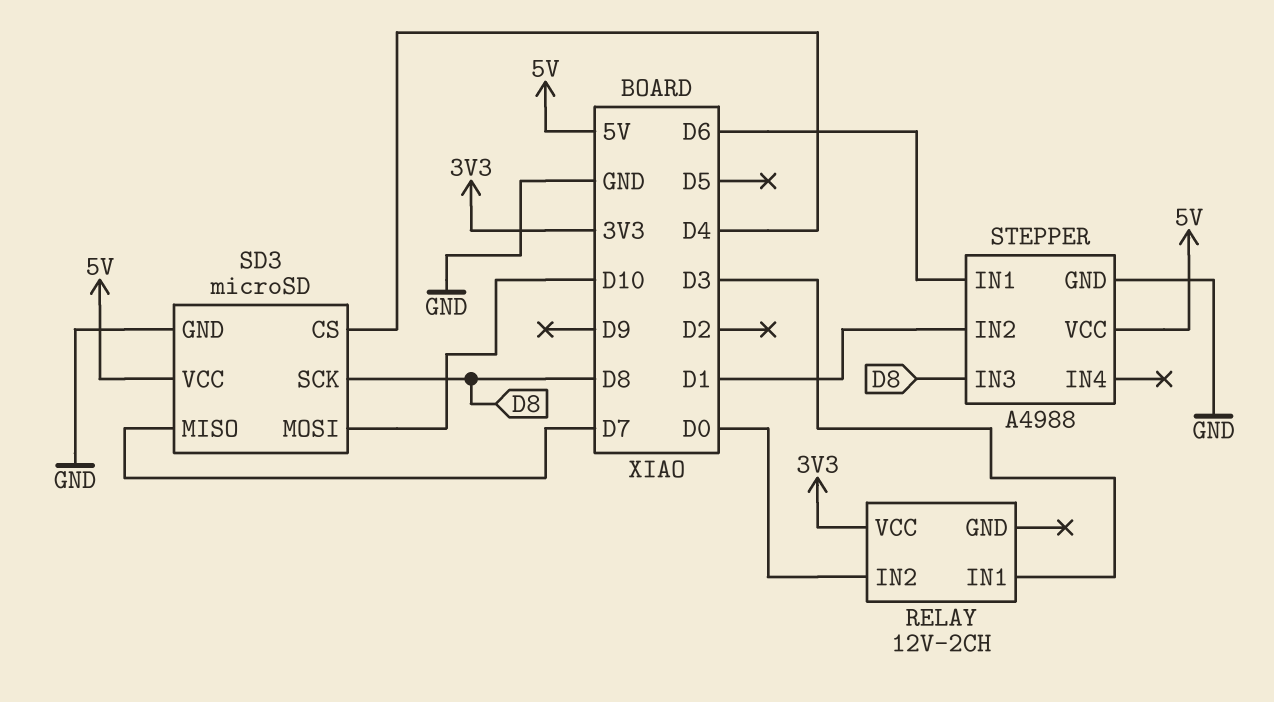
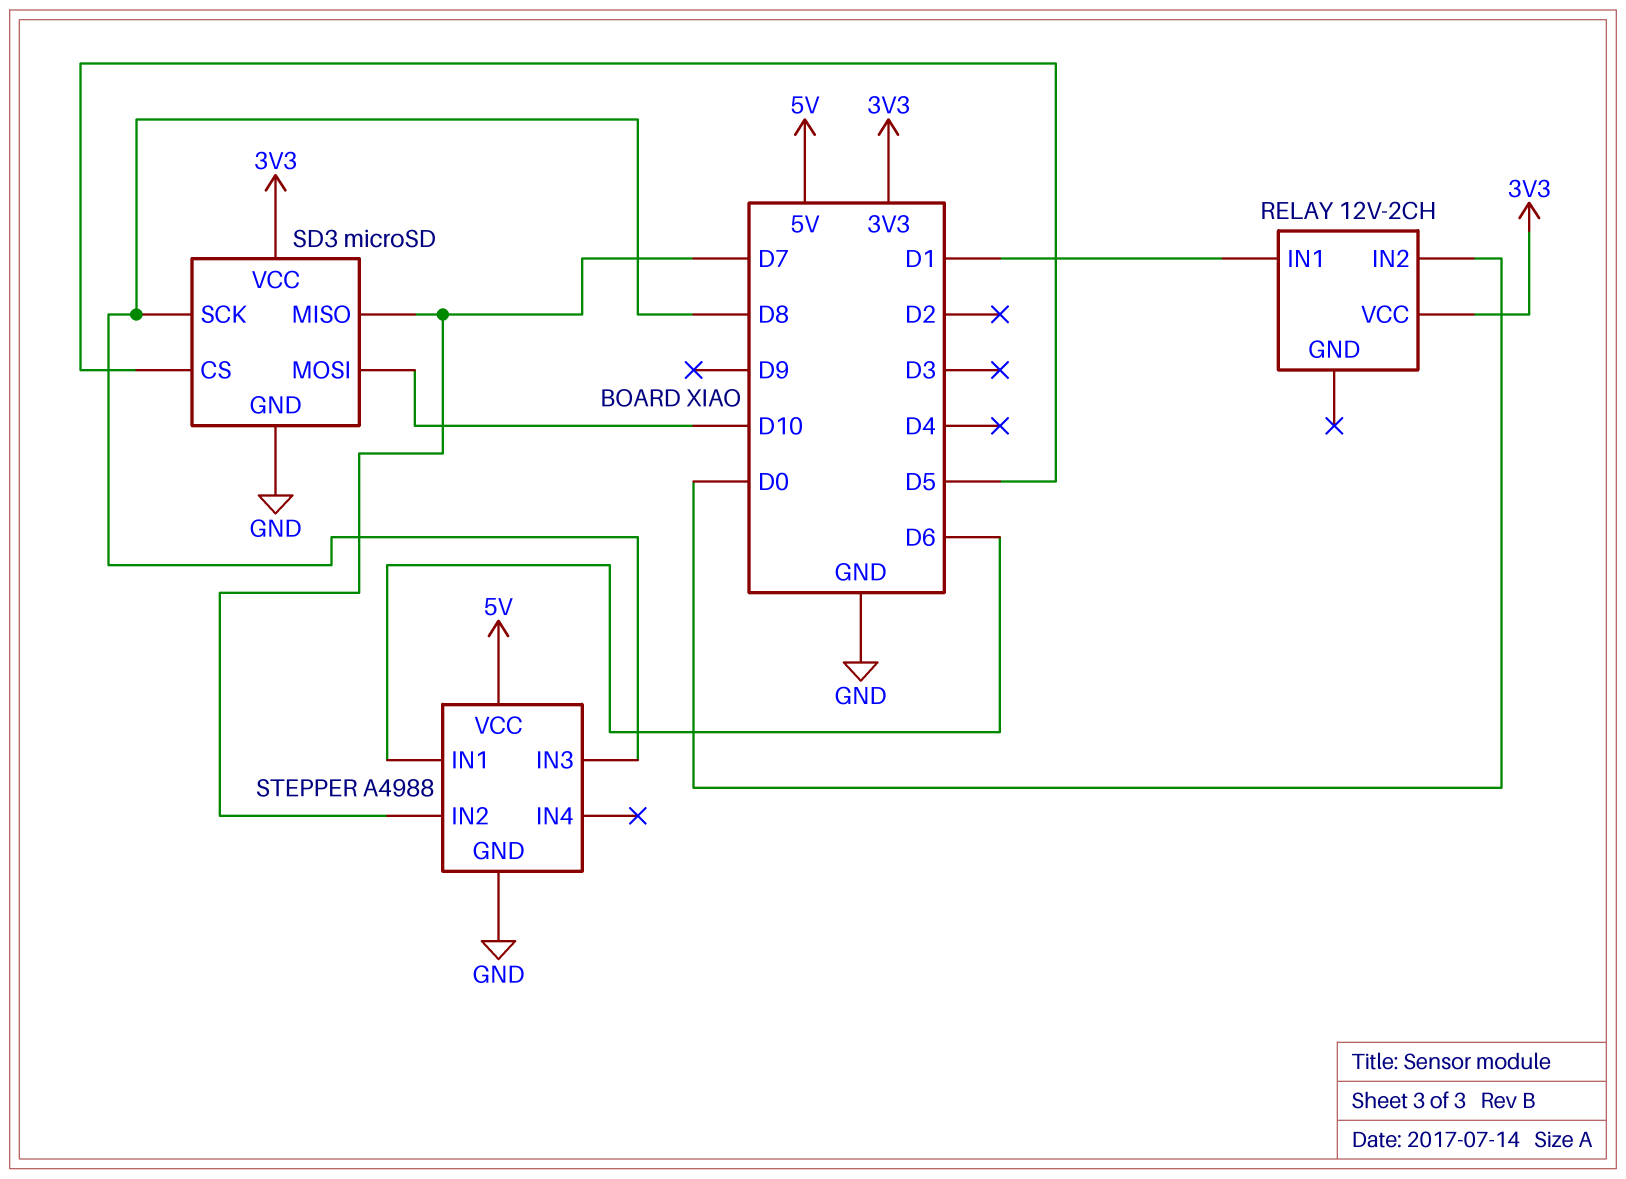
RELAY pin IN1: D3 -> D1
SD3 pin CS: D4 -> D5
SD3 pin VCC: 5V -> 3V3
STEPPER pin IN2: D1 -> D7

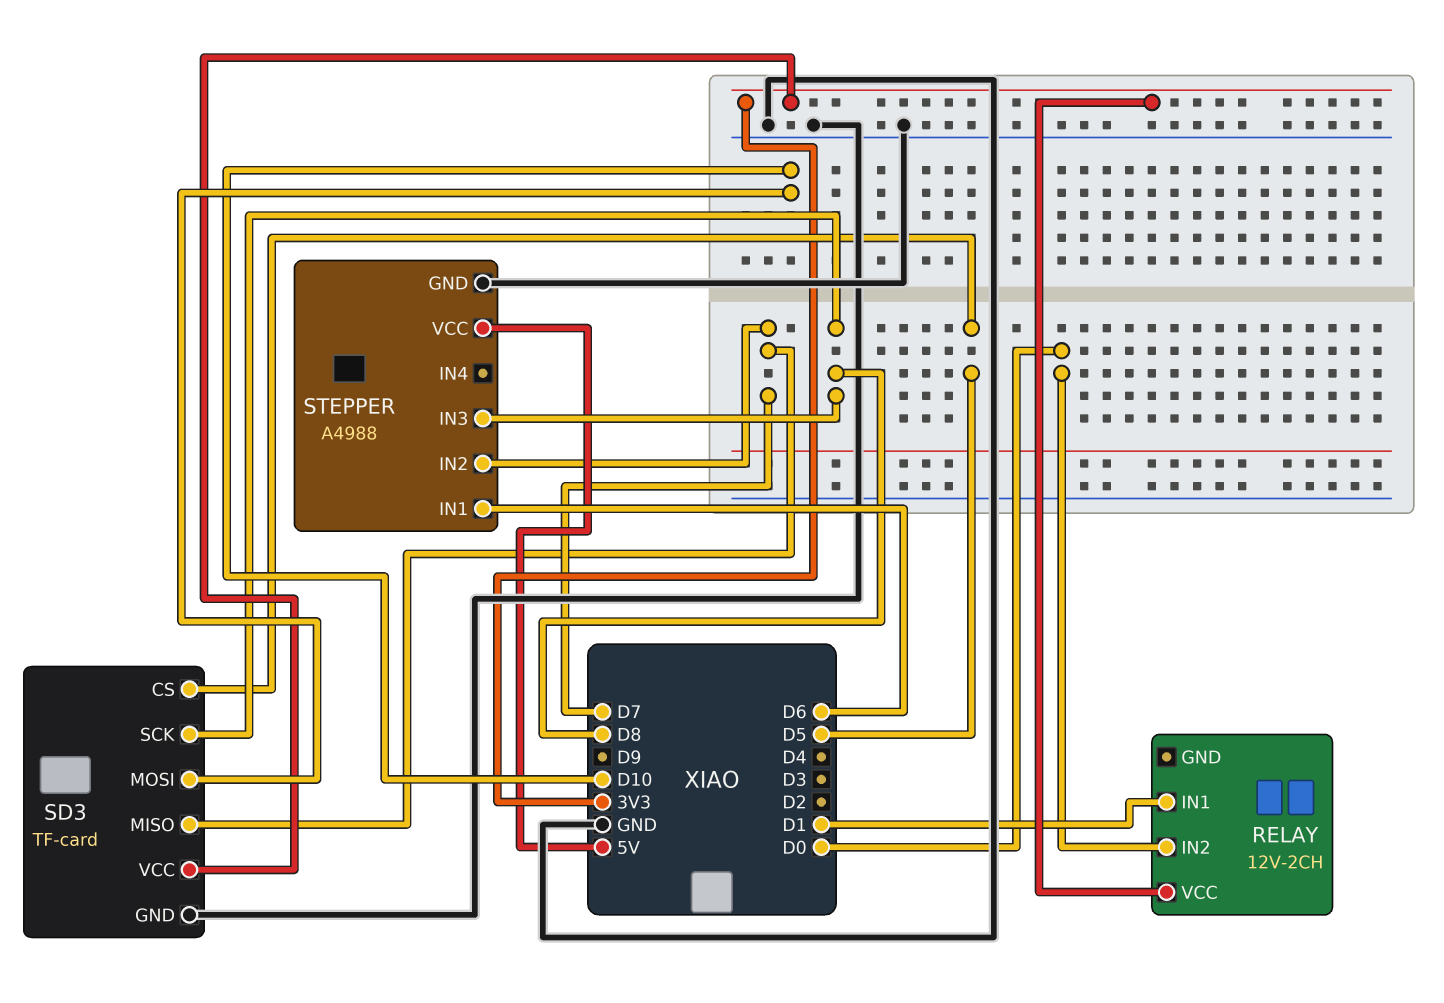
SD3: microSD -> TF-card

